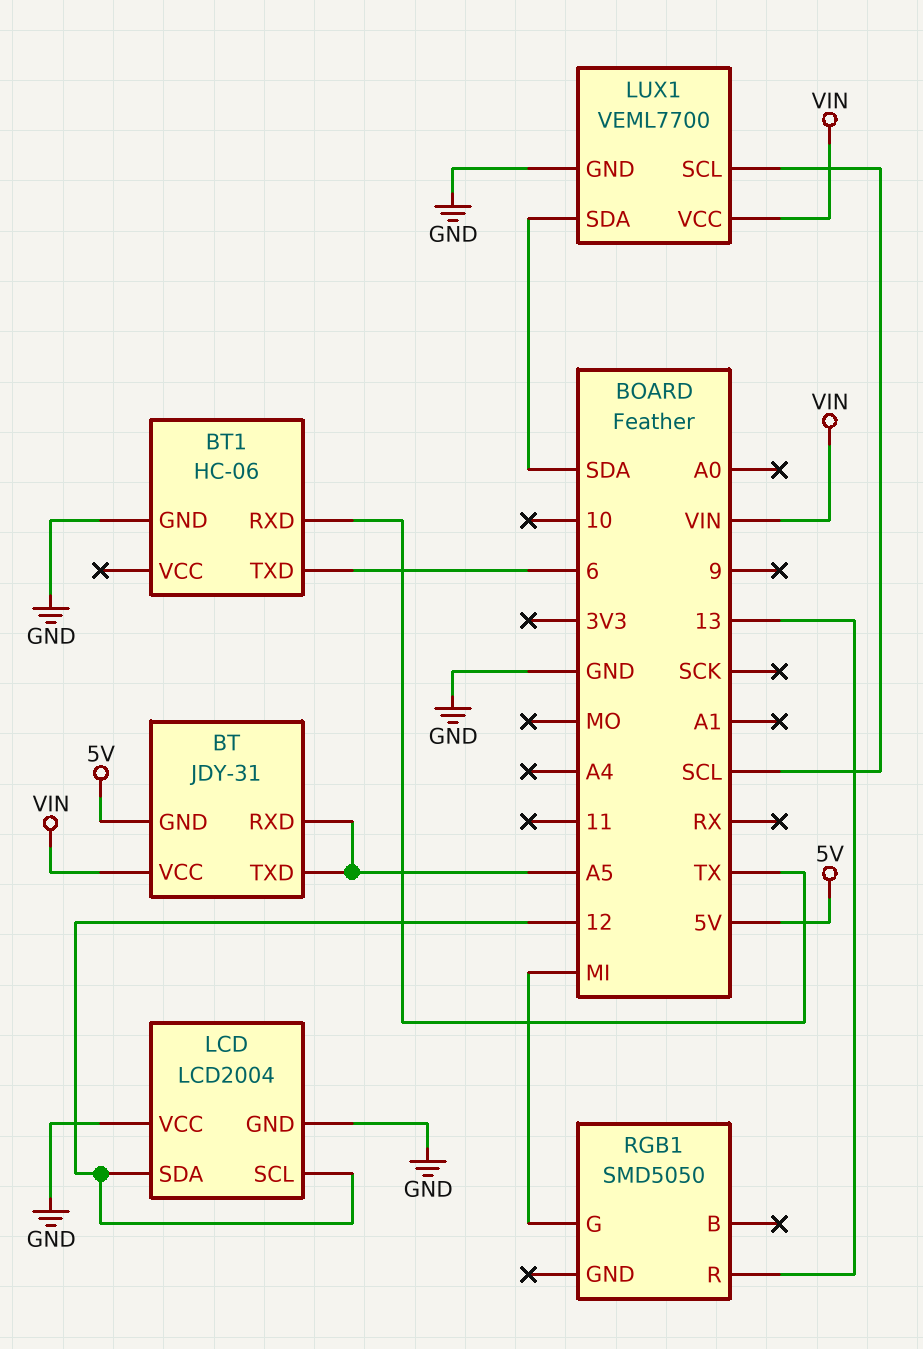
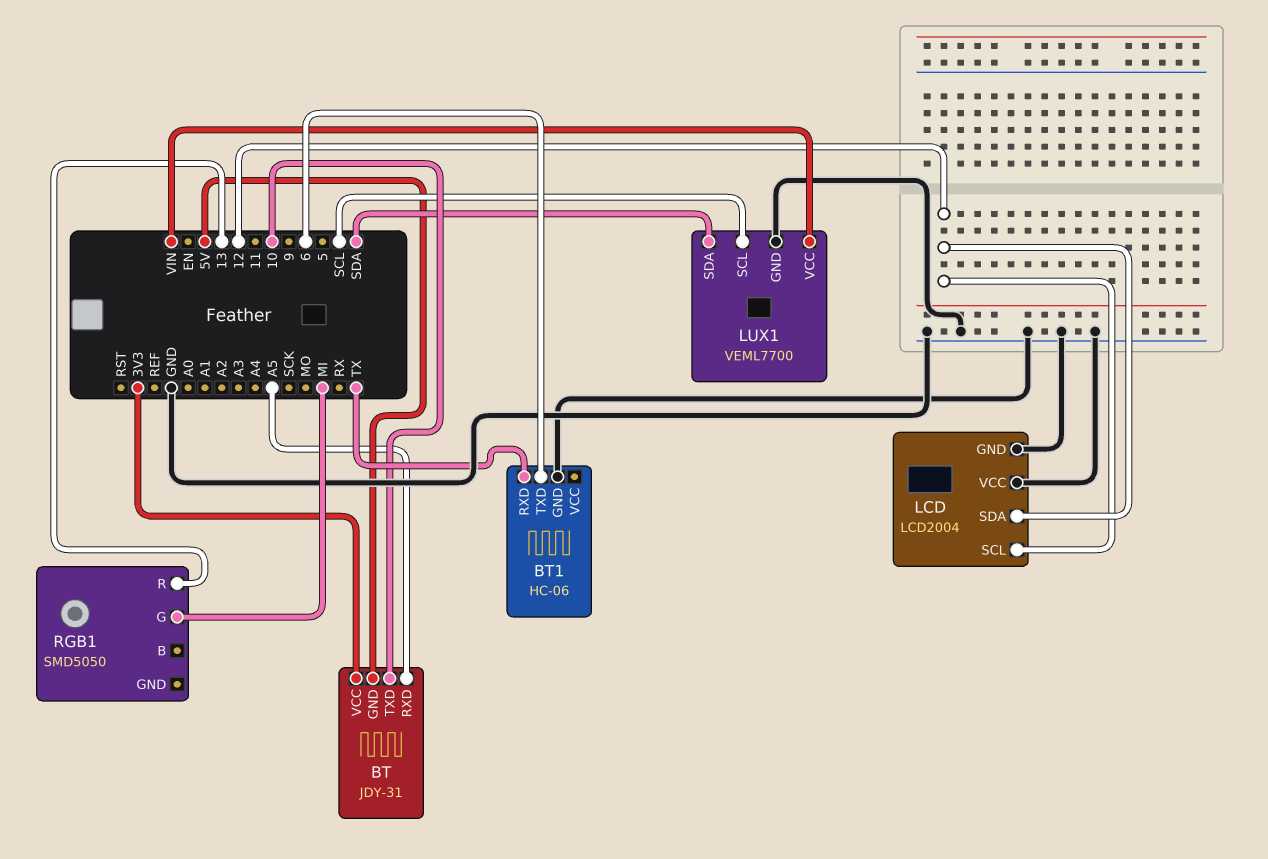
BT pin TXD: A5 -> 10
BT pin VCC: VIN -> 3V3

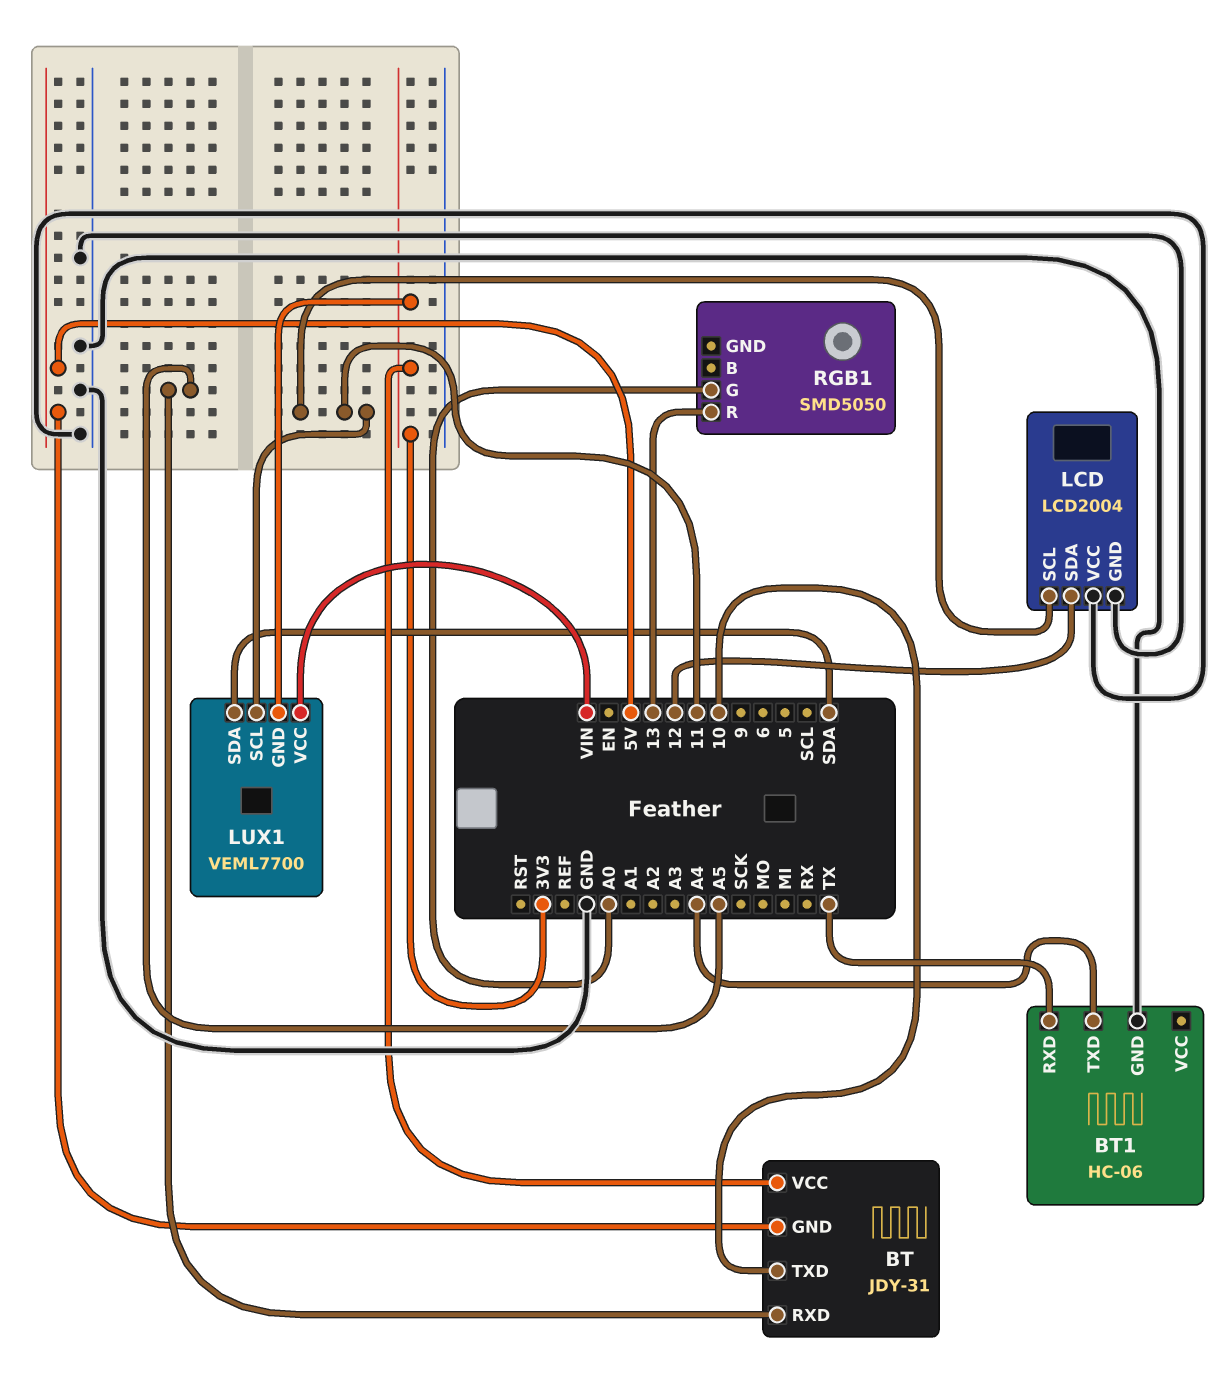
BT1 pin TXD: 6 -> A4
LCD pin SCL: 12 -> 11
LUX1 pin GND: GND -> 3V3
LUX1 pin SCL: SCL -> 11
RGB1 pin G: MI -> A0

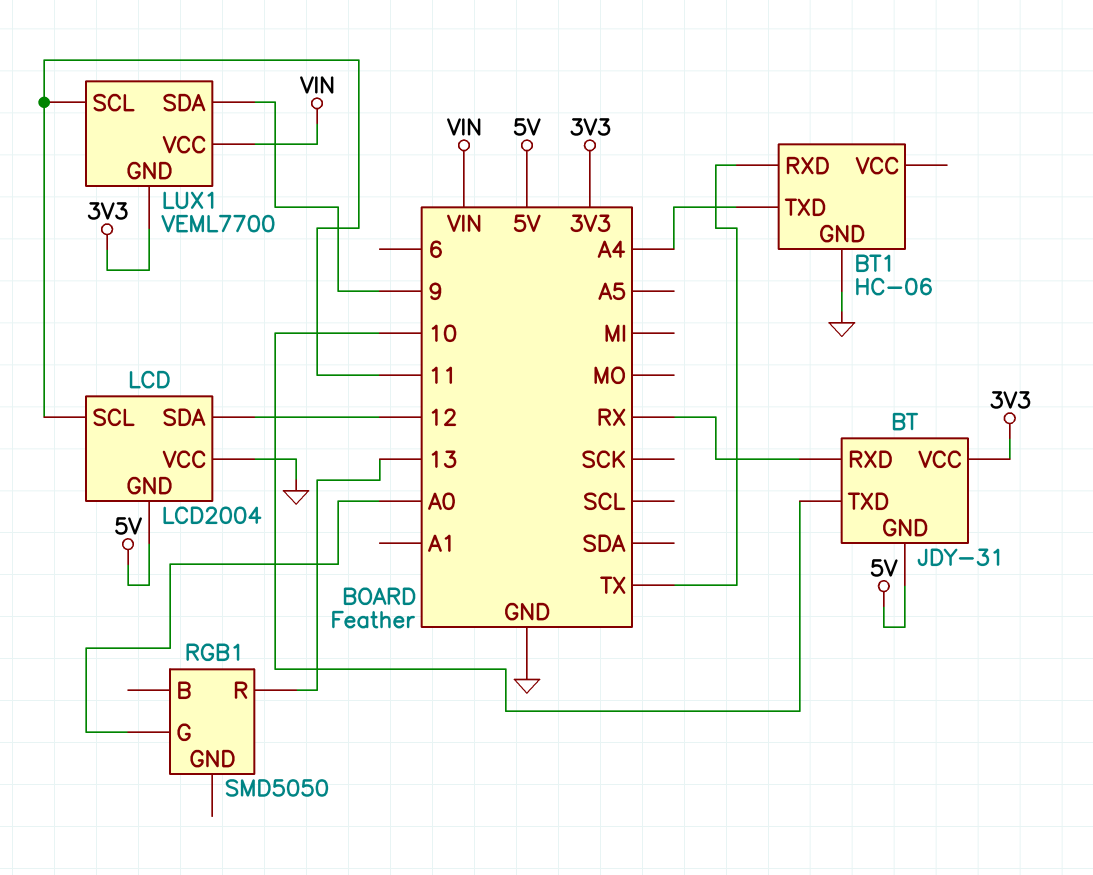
BT pin RXD: A5 -> RX
LCD pin GND: GND -> 5V
LUX1 pin SDA: SDA -> 9

